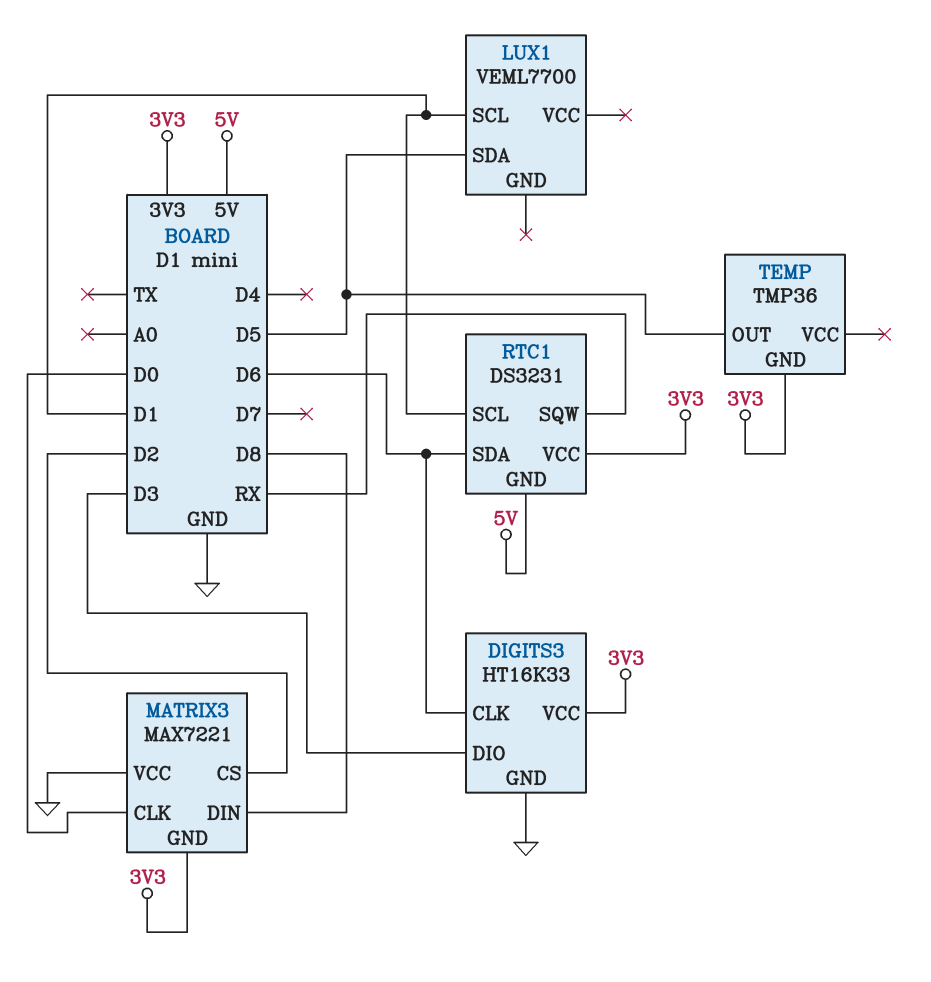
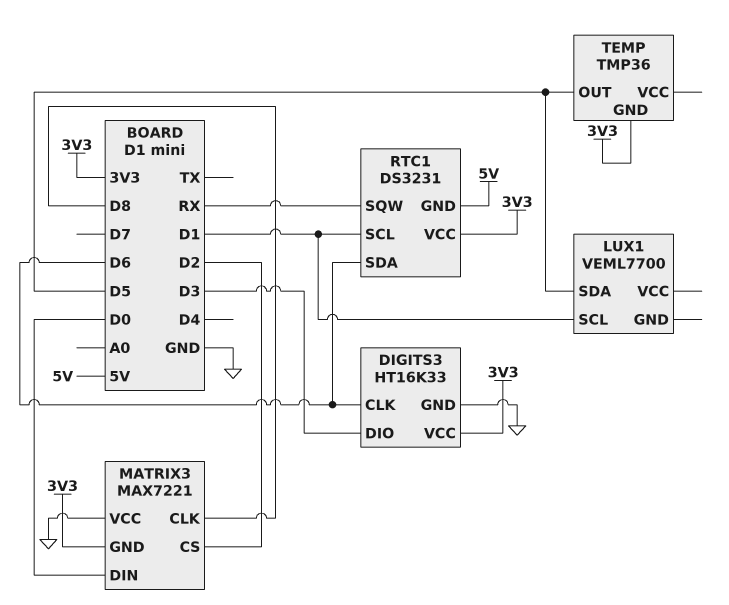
MATRIX3 pin CLK: D0 -> D8
MATRIX3 pin DIN: D8 -> D0

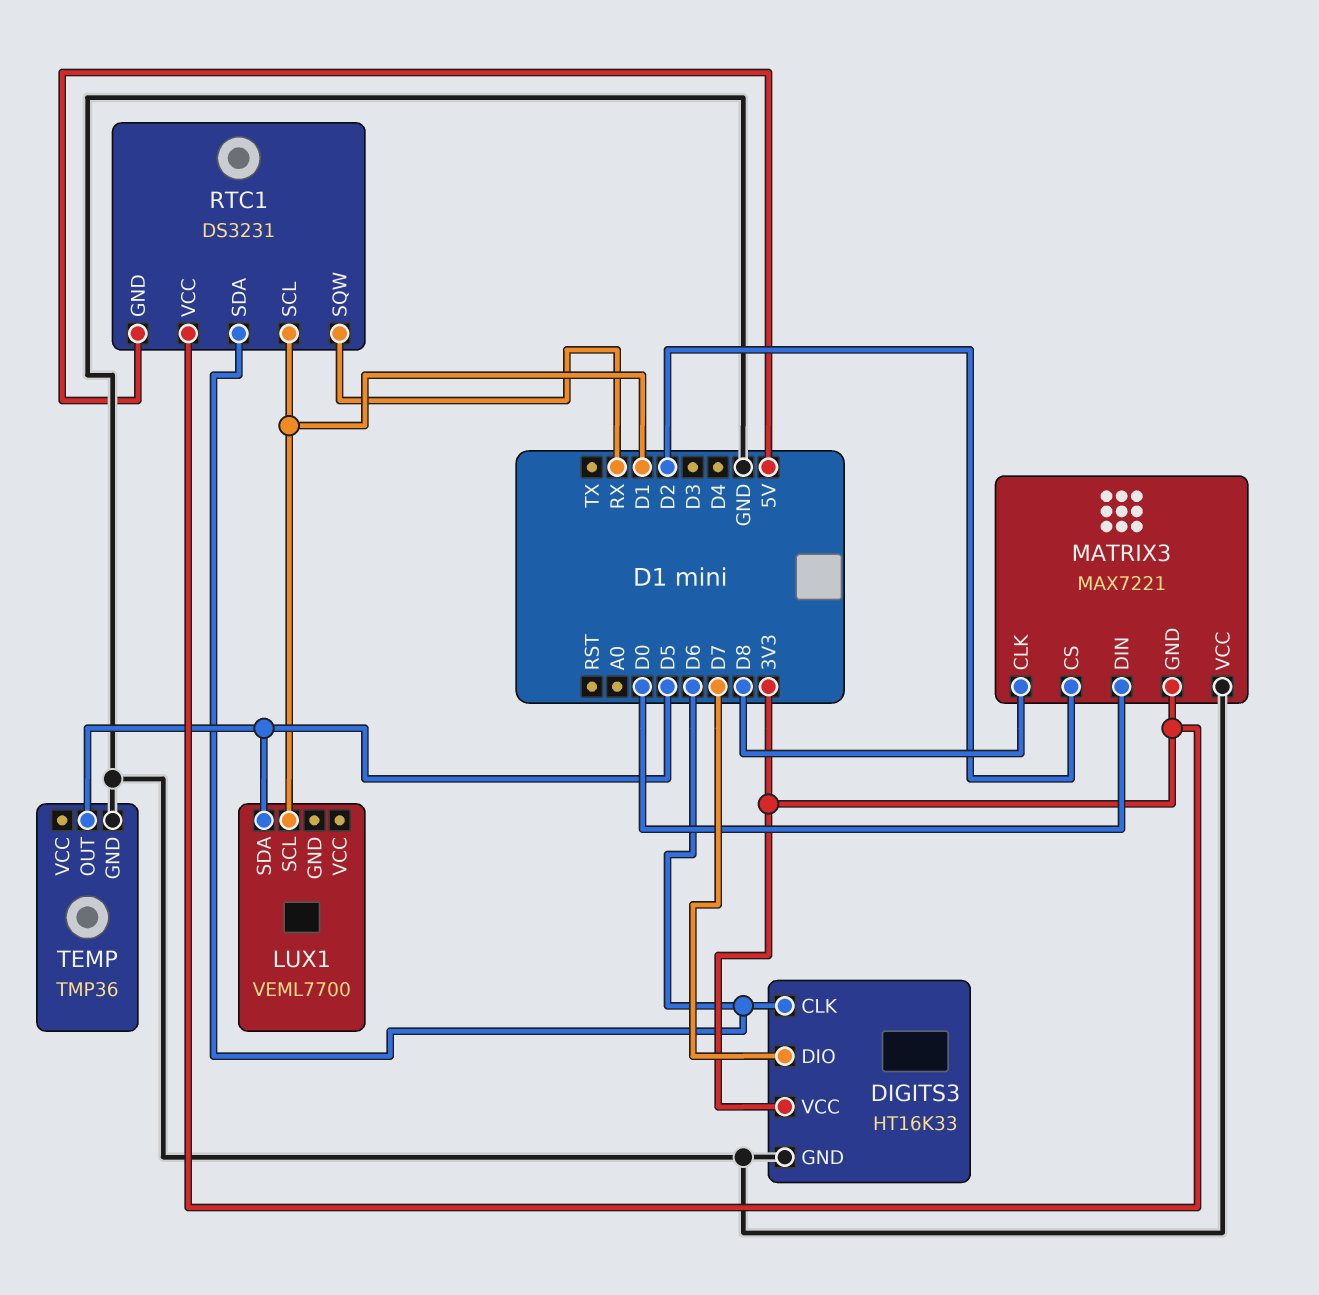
DIGITS3 pin DIO: D3 -> D7
TEMP pin GND: 3V3 -> GND

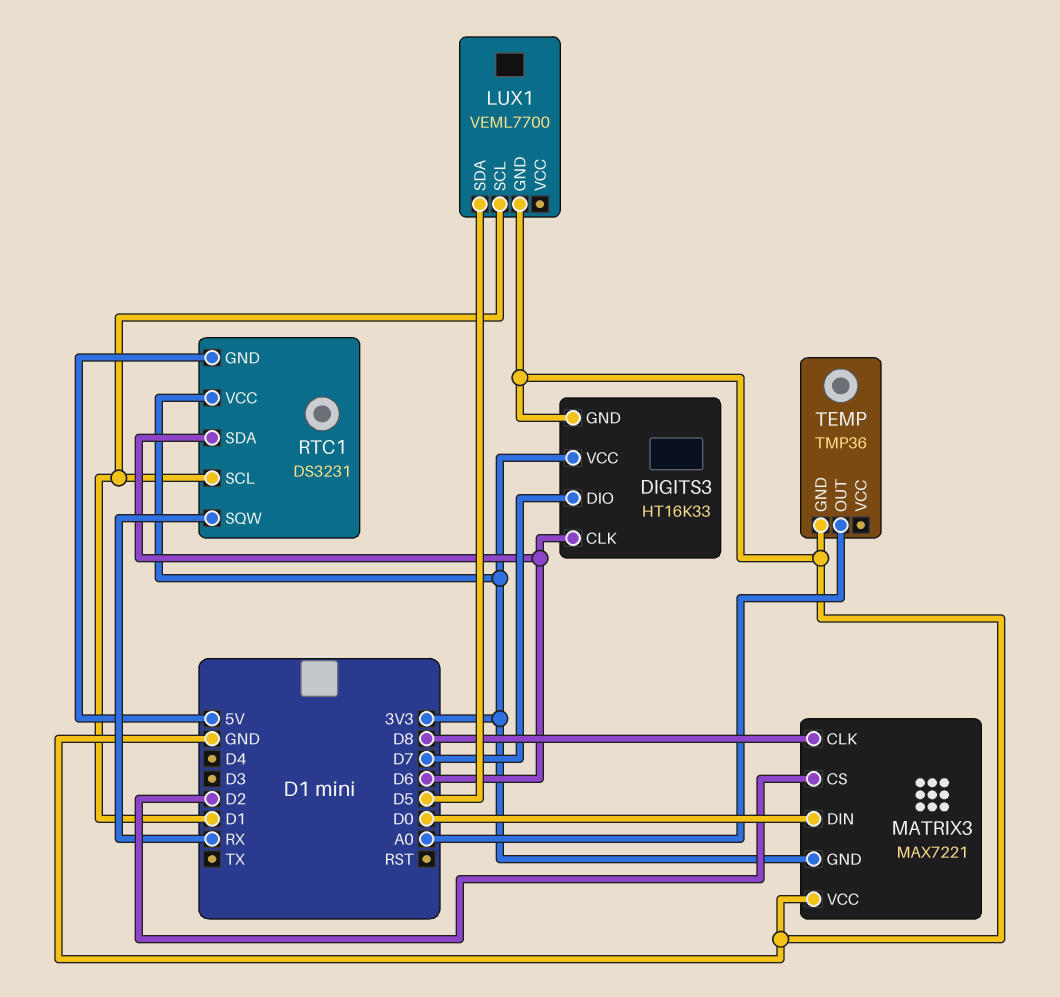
LUX1 pin GND: none -> GND
TEMP pin OUT: D5 -> A0

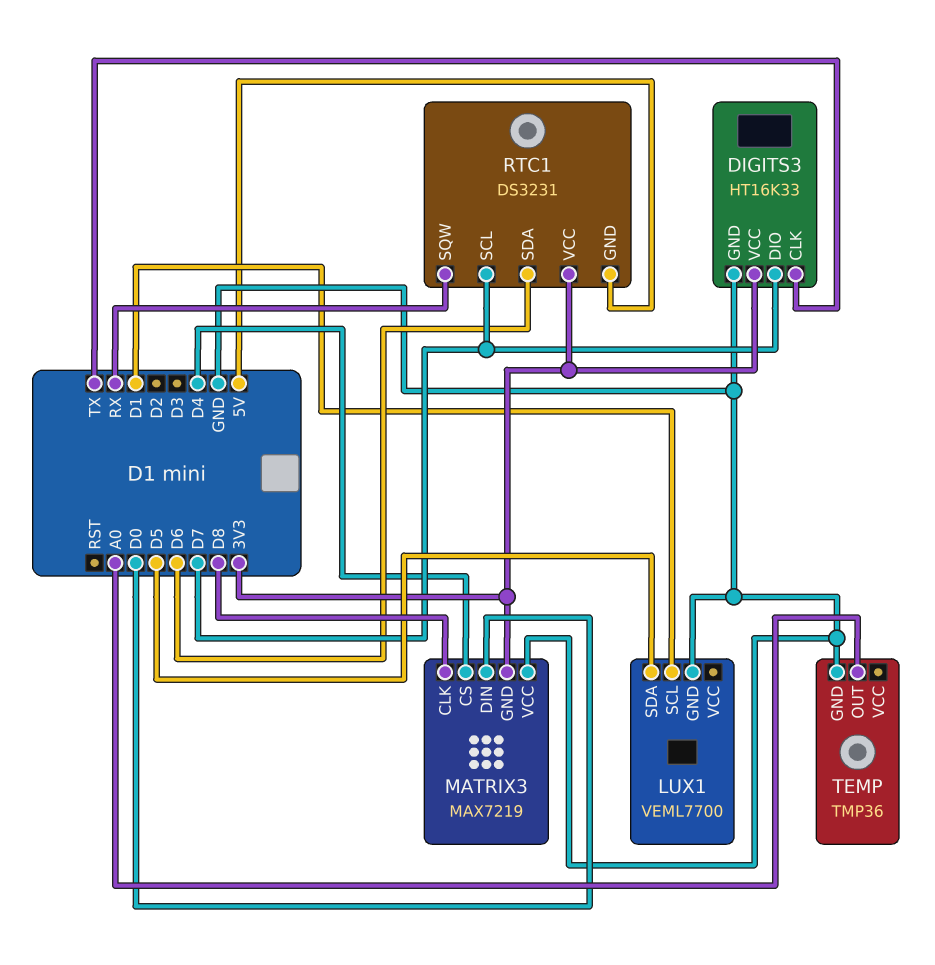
DIGITS3 pin CLK: D6 -> TX
MATRIX3: MAX7221 -> MAX7219
MATRIX3 pin CS: D2 -> D4
RTC1 pin SCL: D1 -> D7

